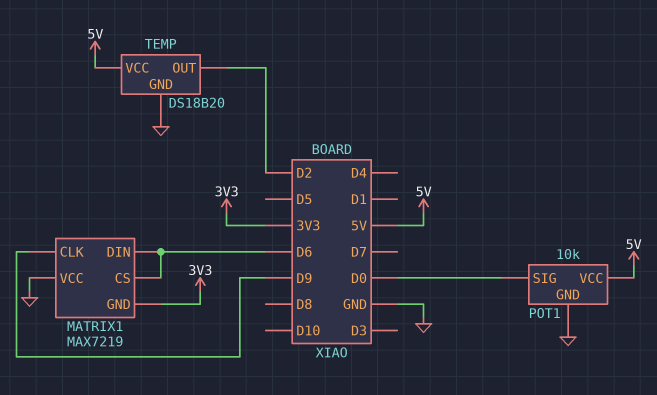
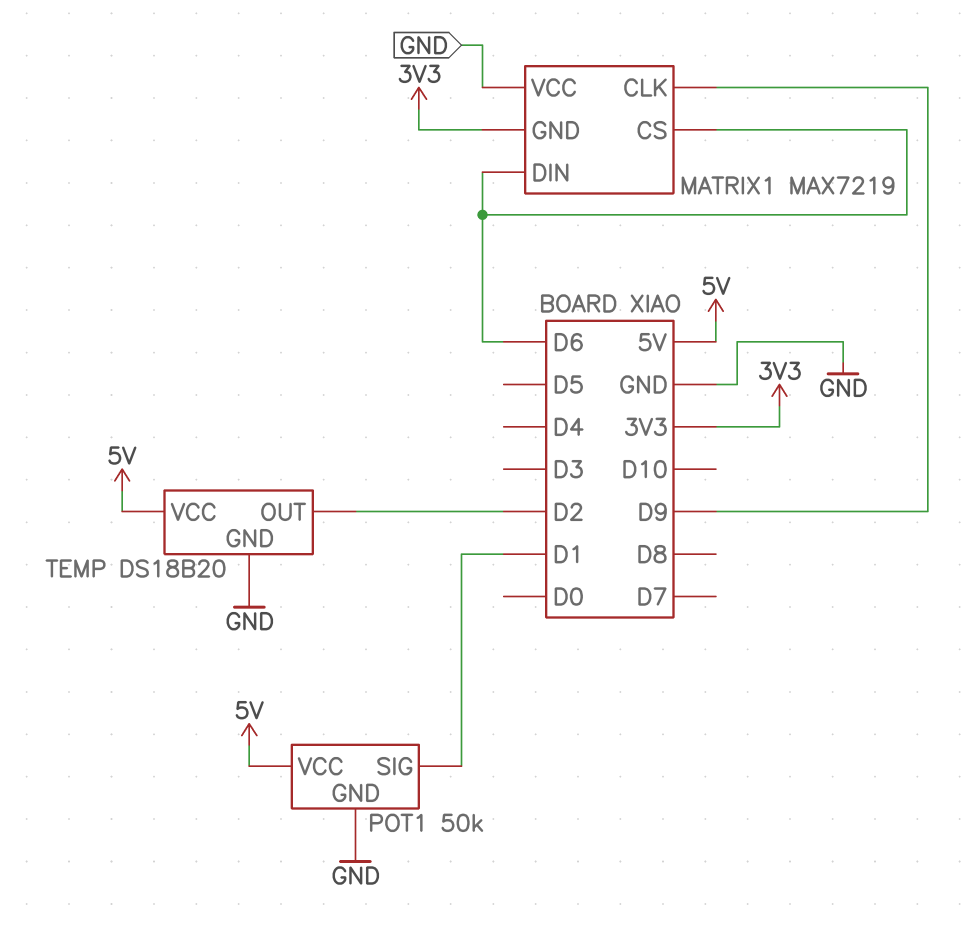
POT1: 10k -> 50k
POT1 pin SIG: D0 -> D1

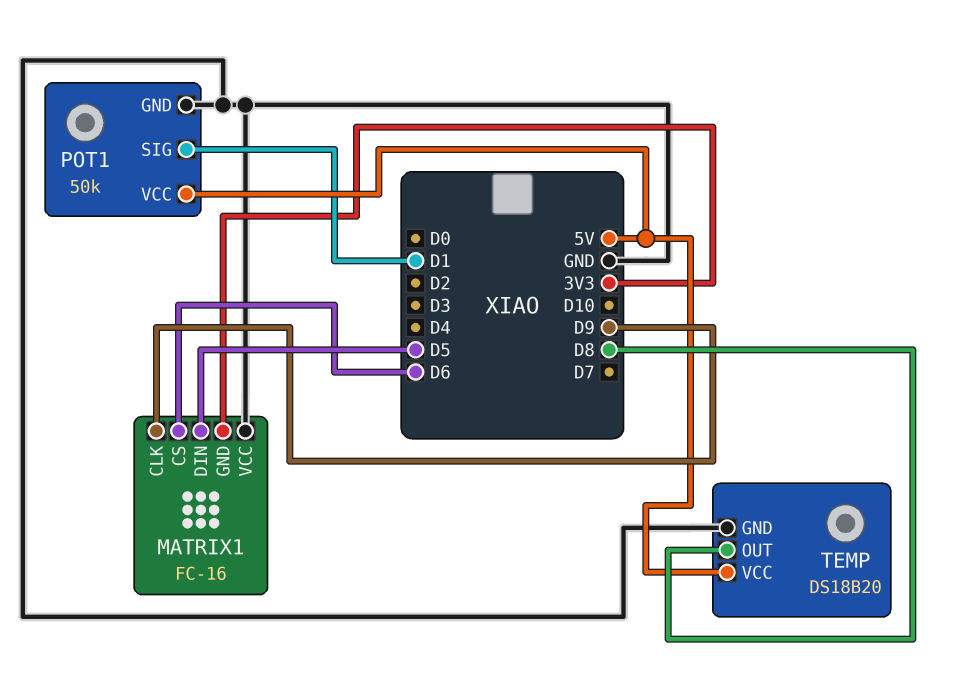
MATRIX1: MAX7219 -> FC-16
MATRIX1 pin DIN: D6 -> D5
TEMP pin OUT: D2 -> D8

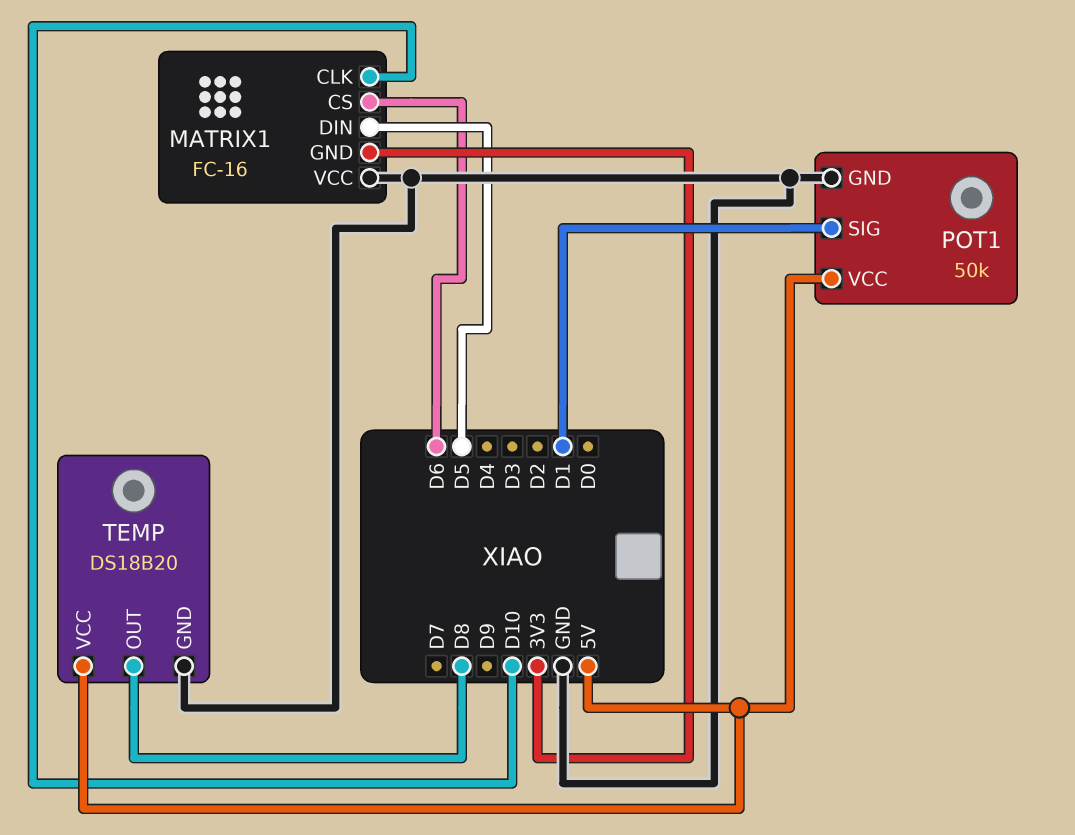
MATRIX1 pin CLK: D9 -> D10

